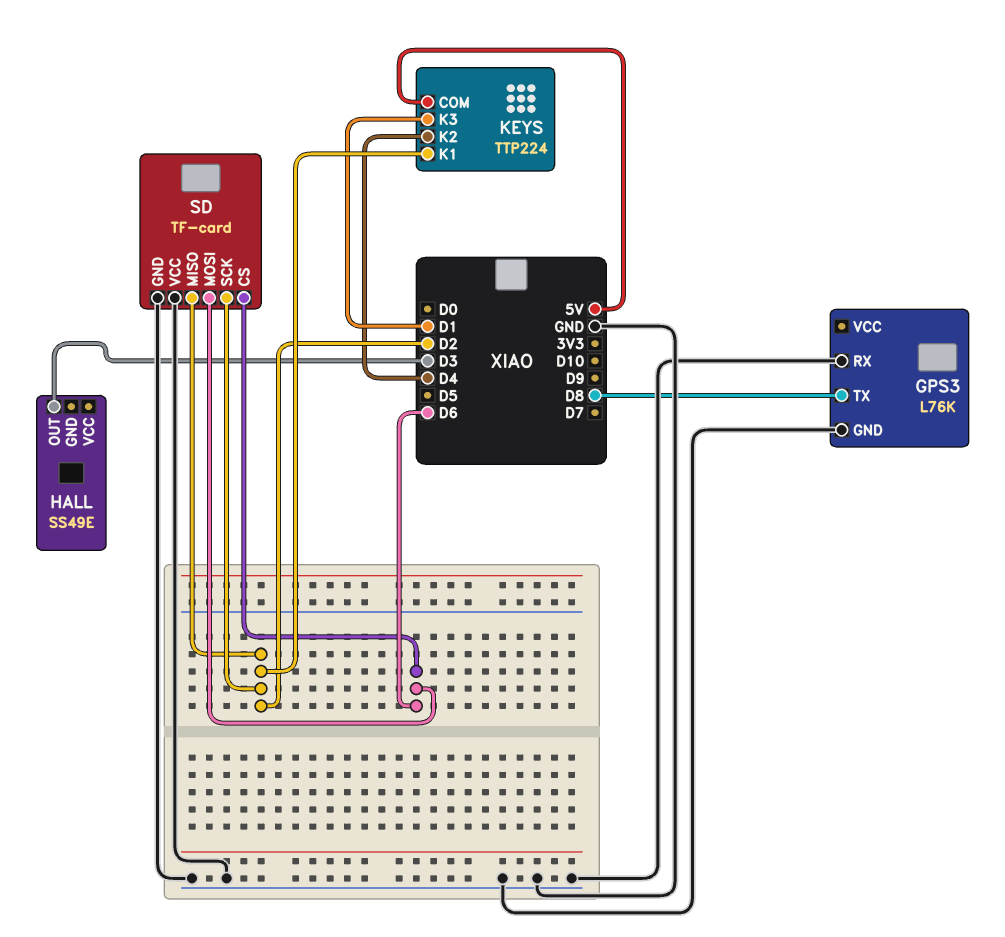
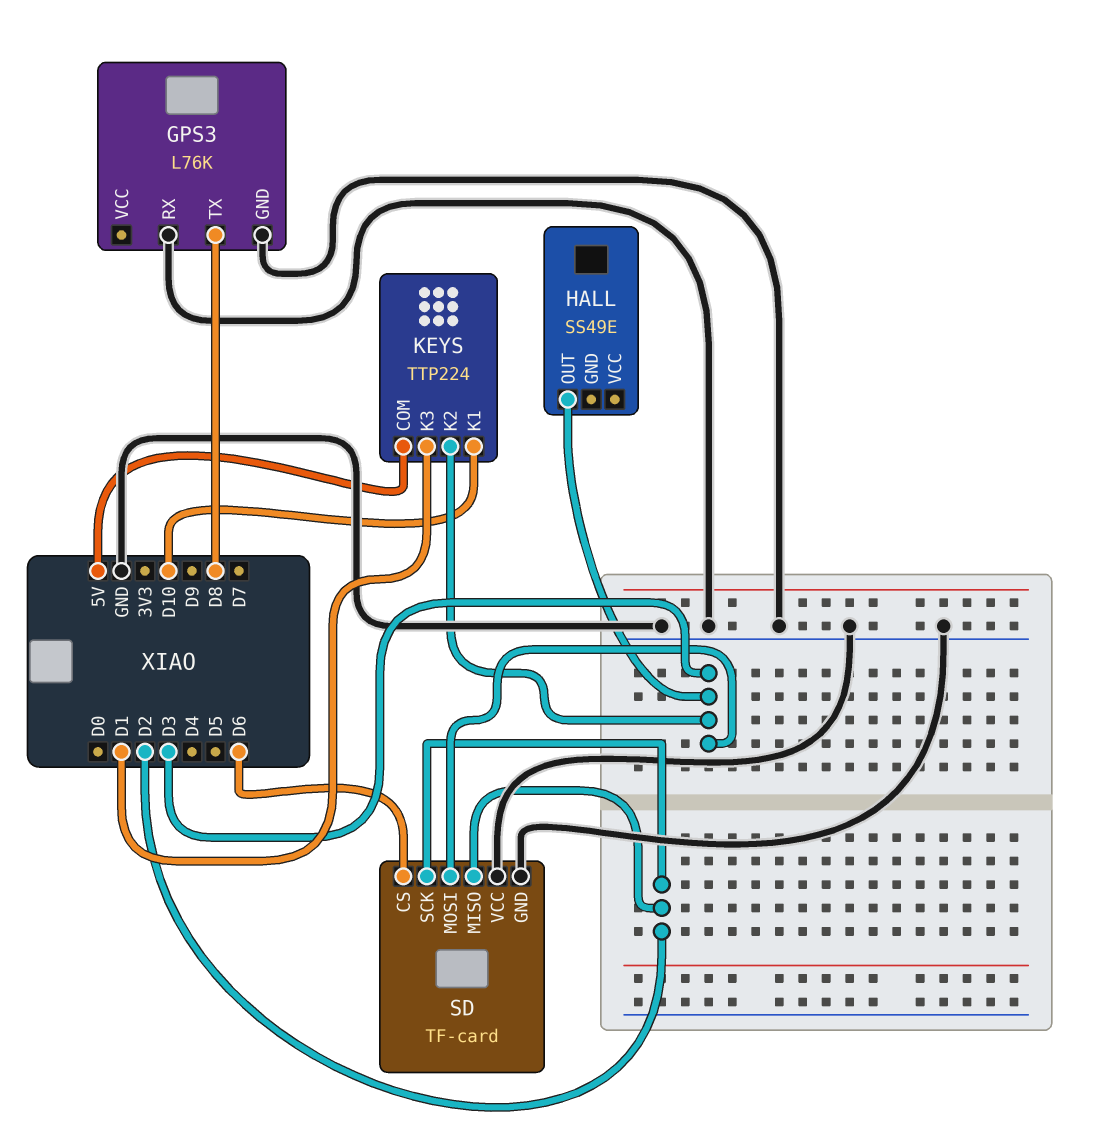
KEYS pin K1: D2 -> D10
KEYS pin K2: D4 -> D3
SD pin MOSI: D6 -> D3

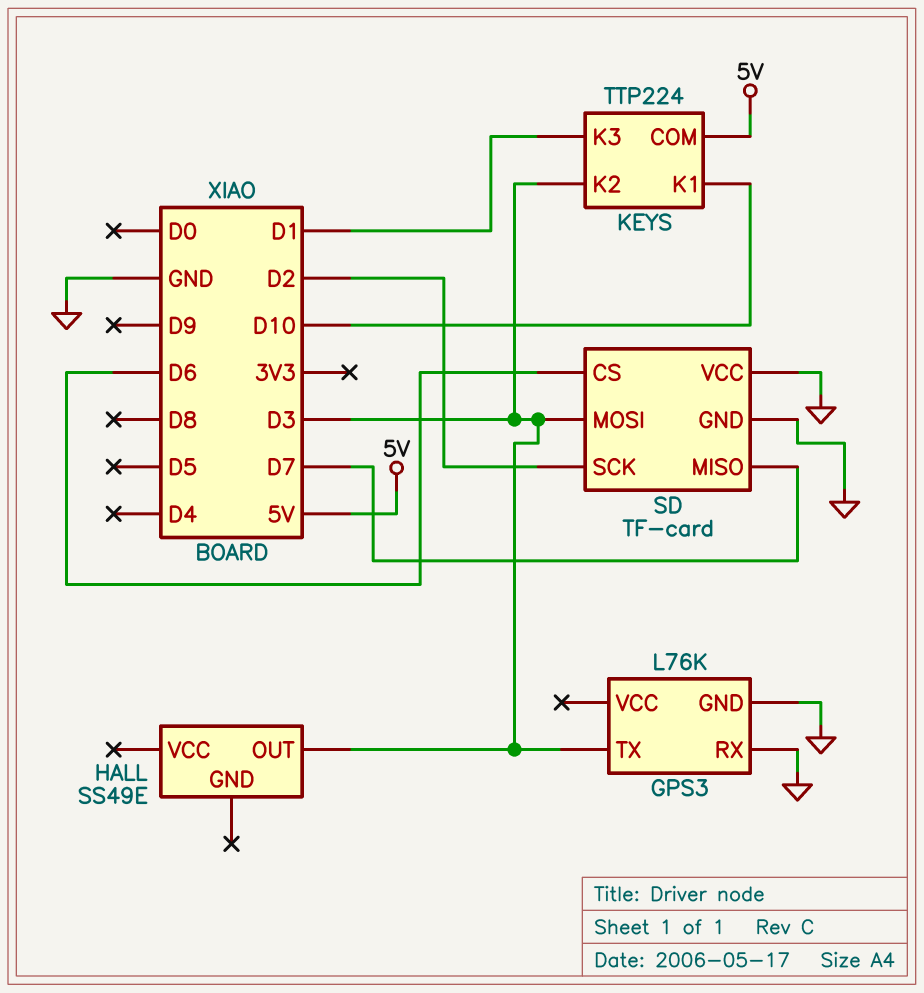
GPS3 pin TX: D8 -> D3
SD pin MISO: D2 -> D7

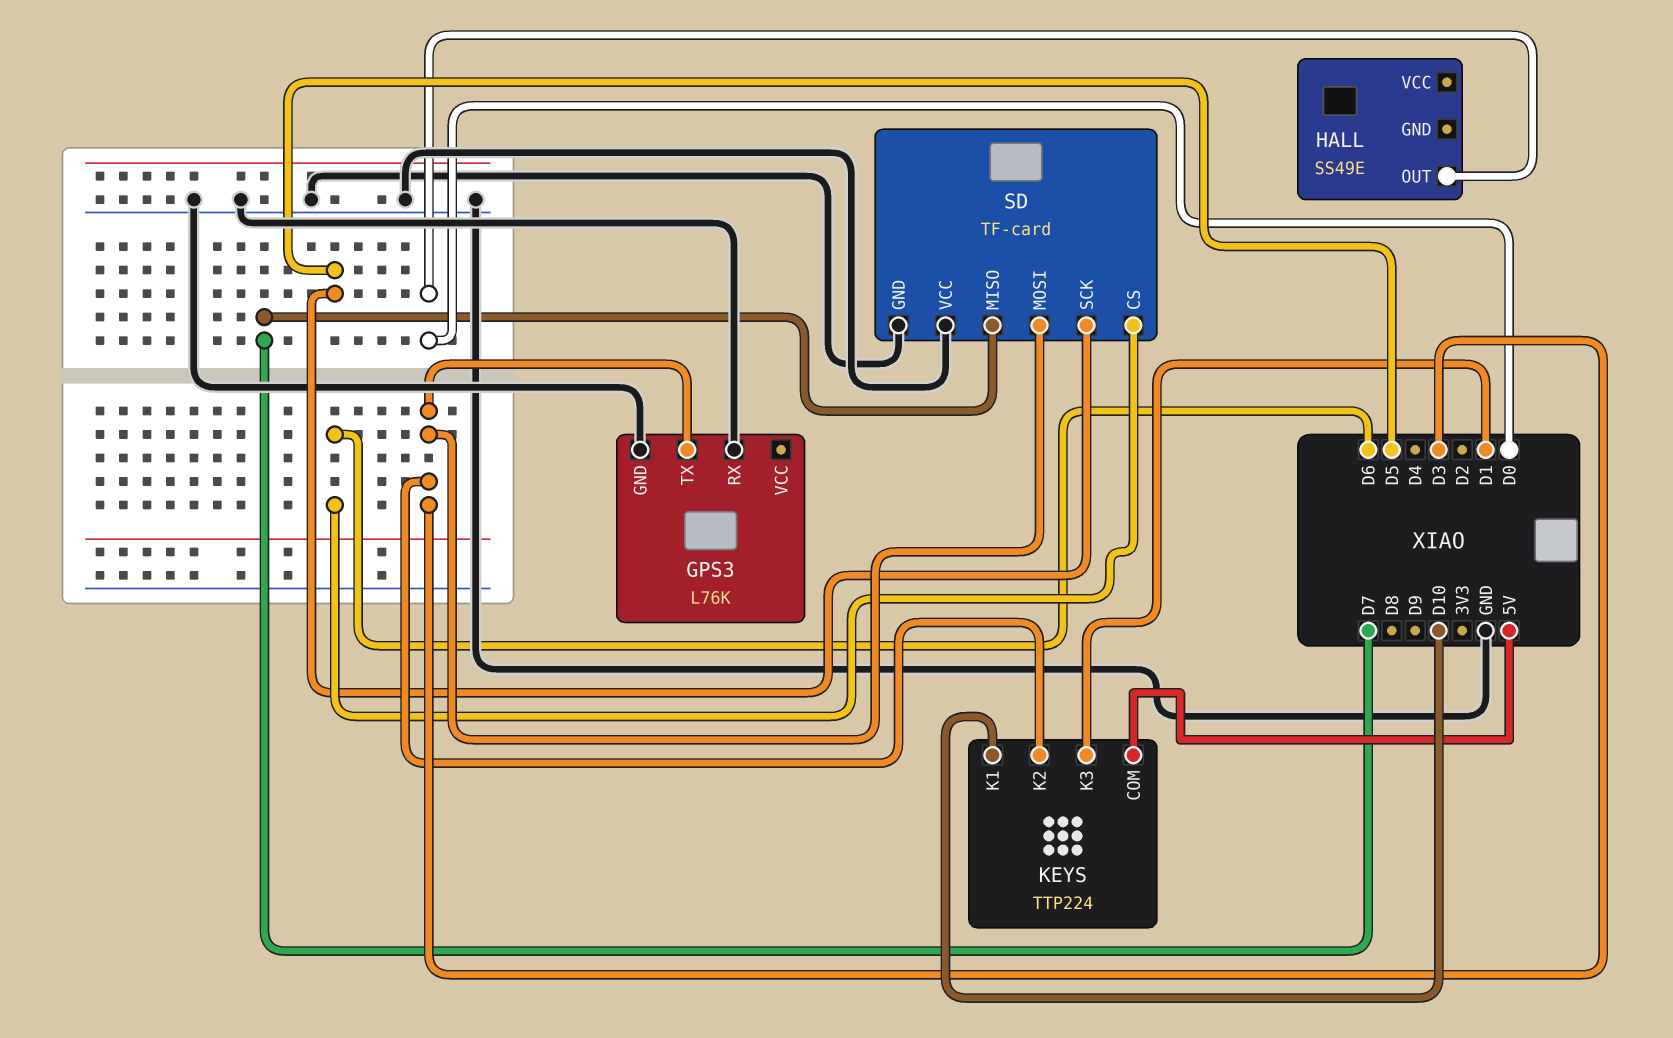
HALL pin OUT: D3 -> D0
SD pin SCK: D2 -> D5

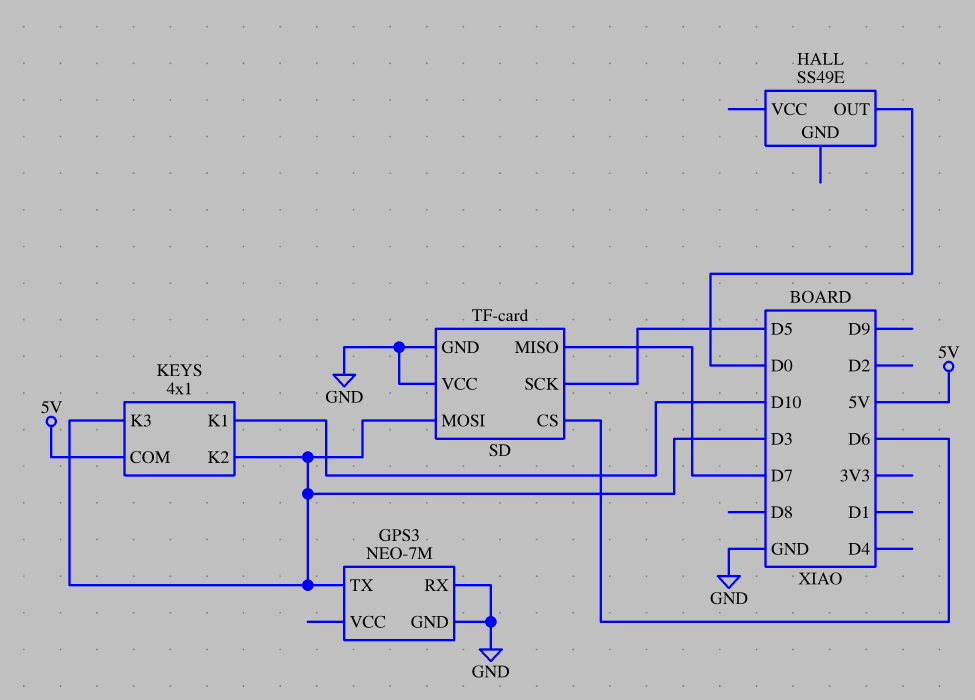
GPS3: L76K -> NEO-7M
KEYS: TTP224 -> 4x1
KEYS pin K3: D1 -> D3

